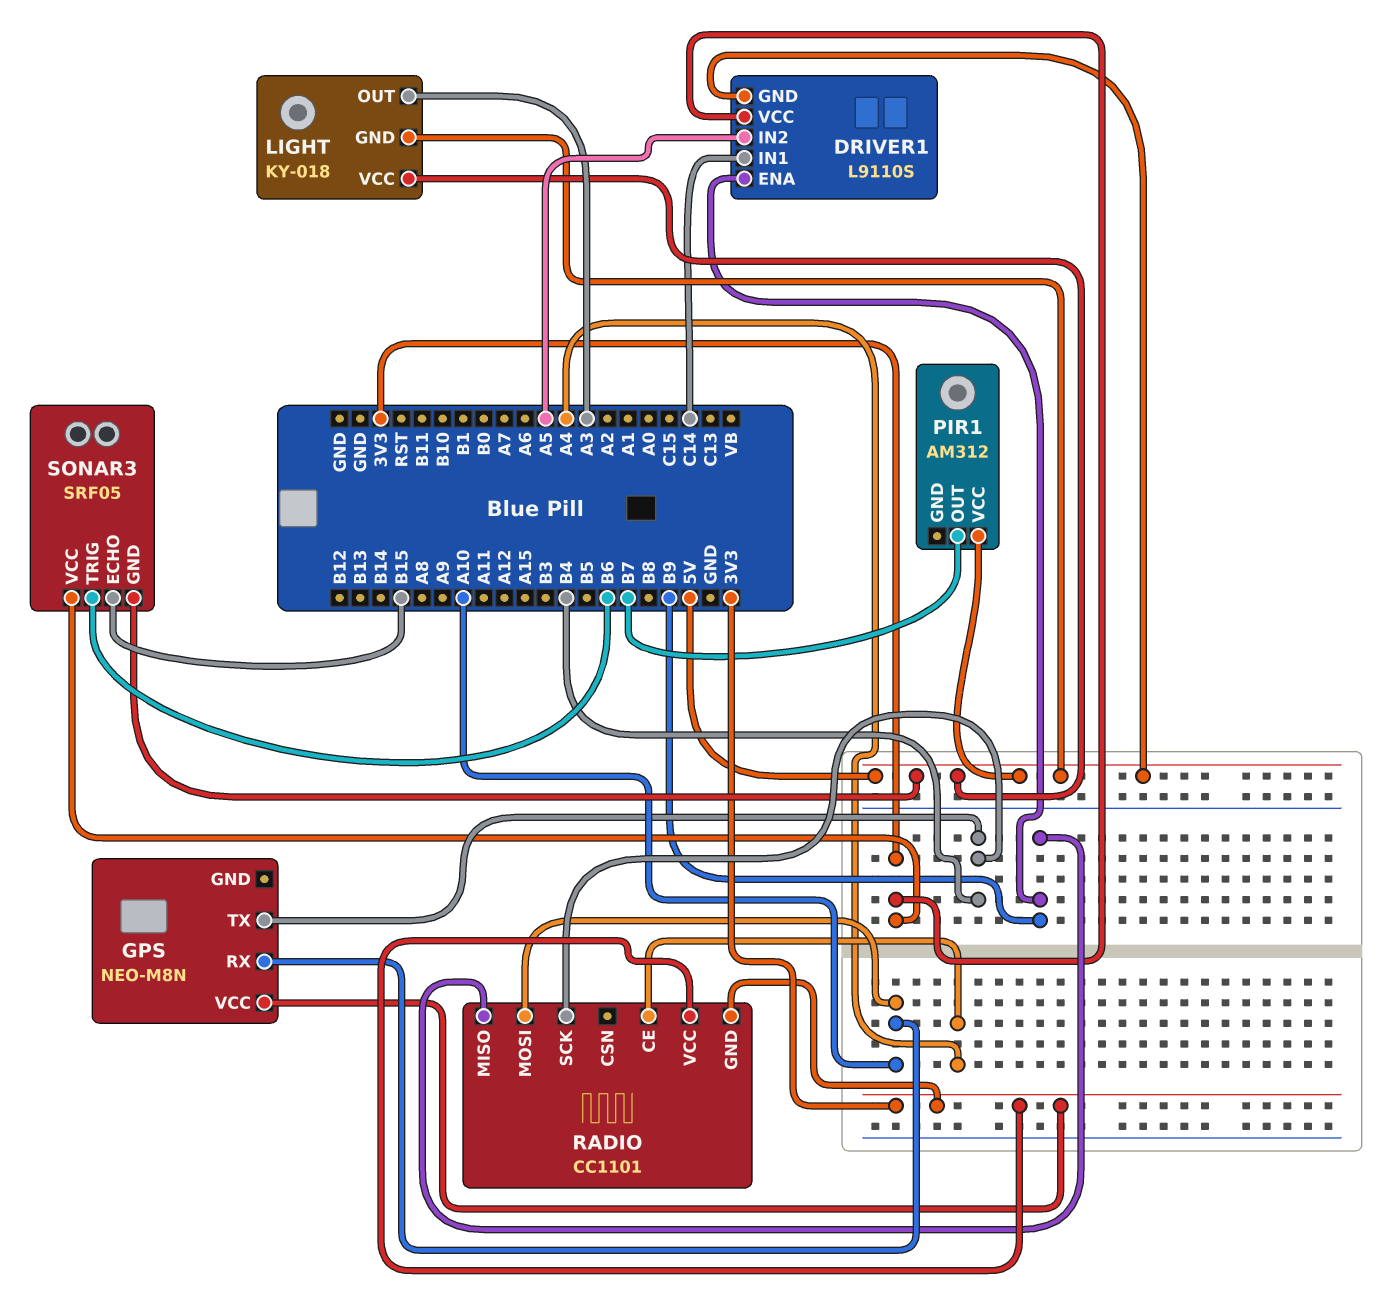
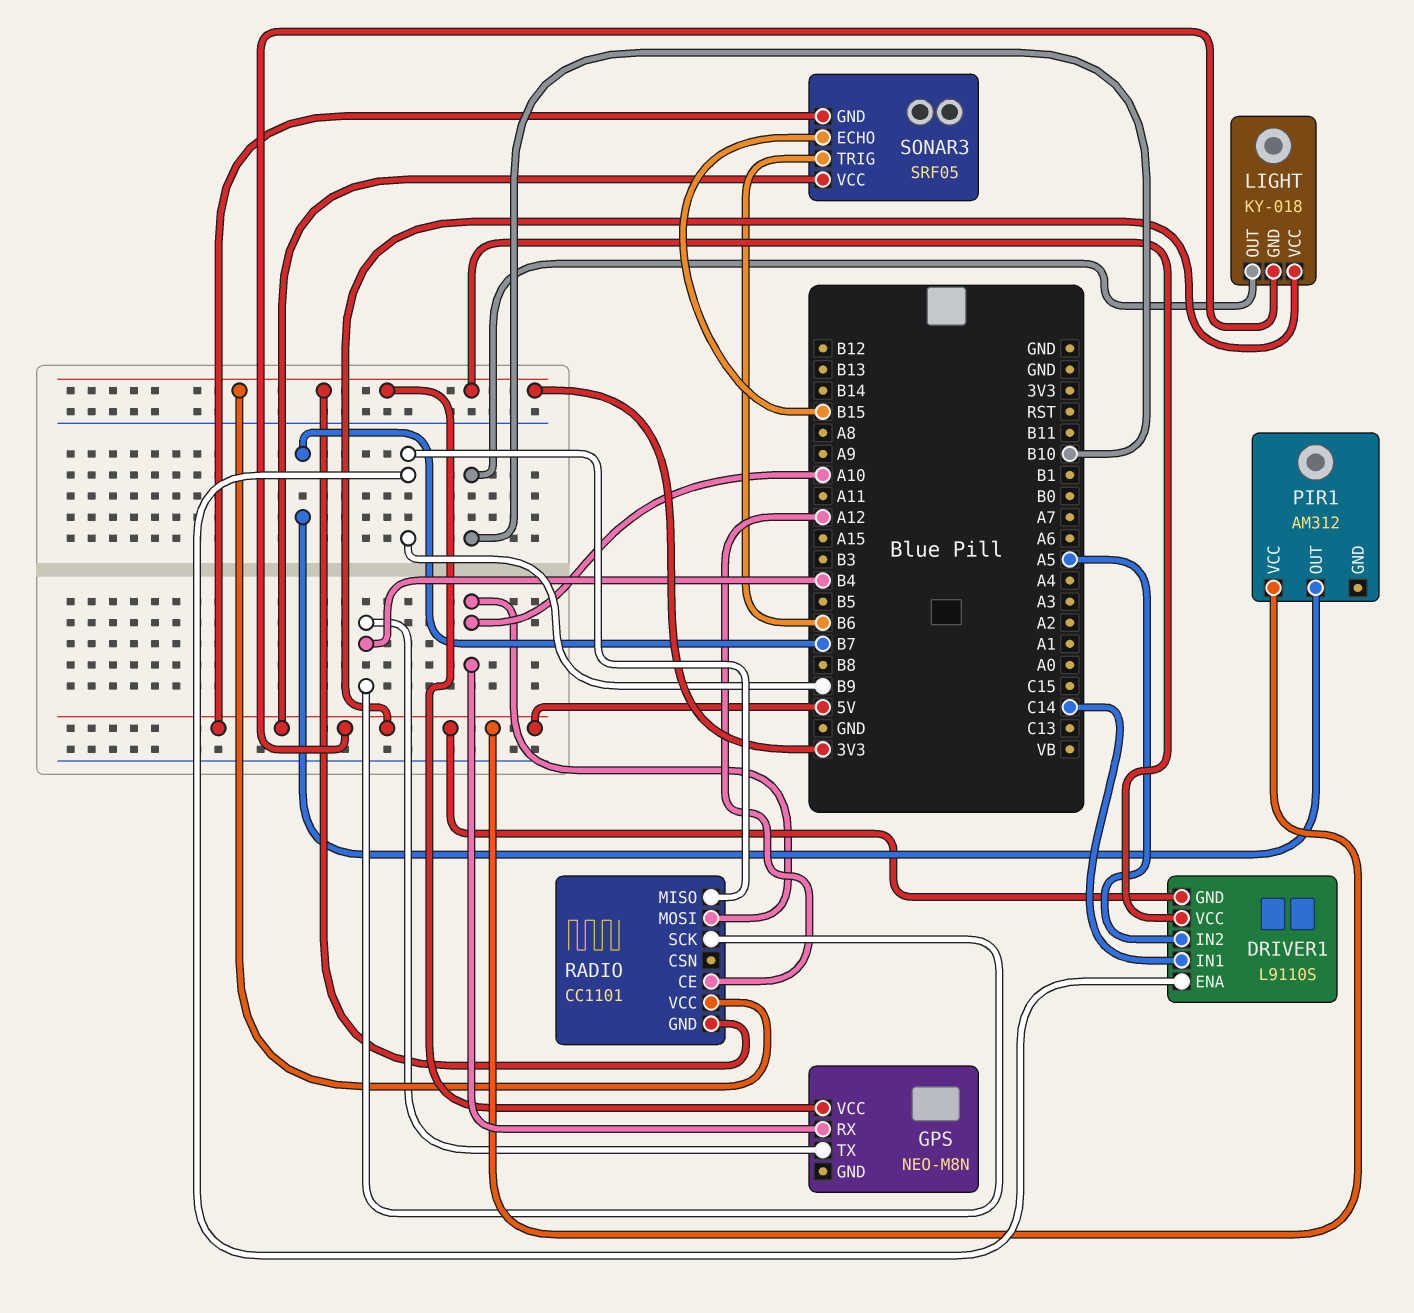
LIGHT pin OUT: A3 -> B10
RADIO pin CE: A4 -> A12
SONAR3 pin VCC: 3V3 -> 5V

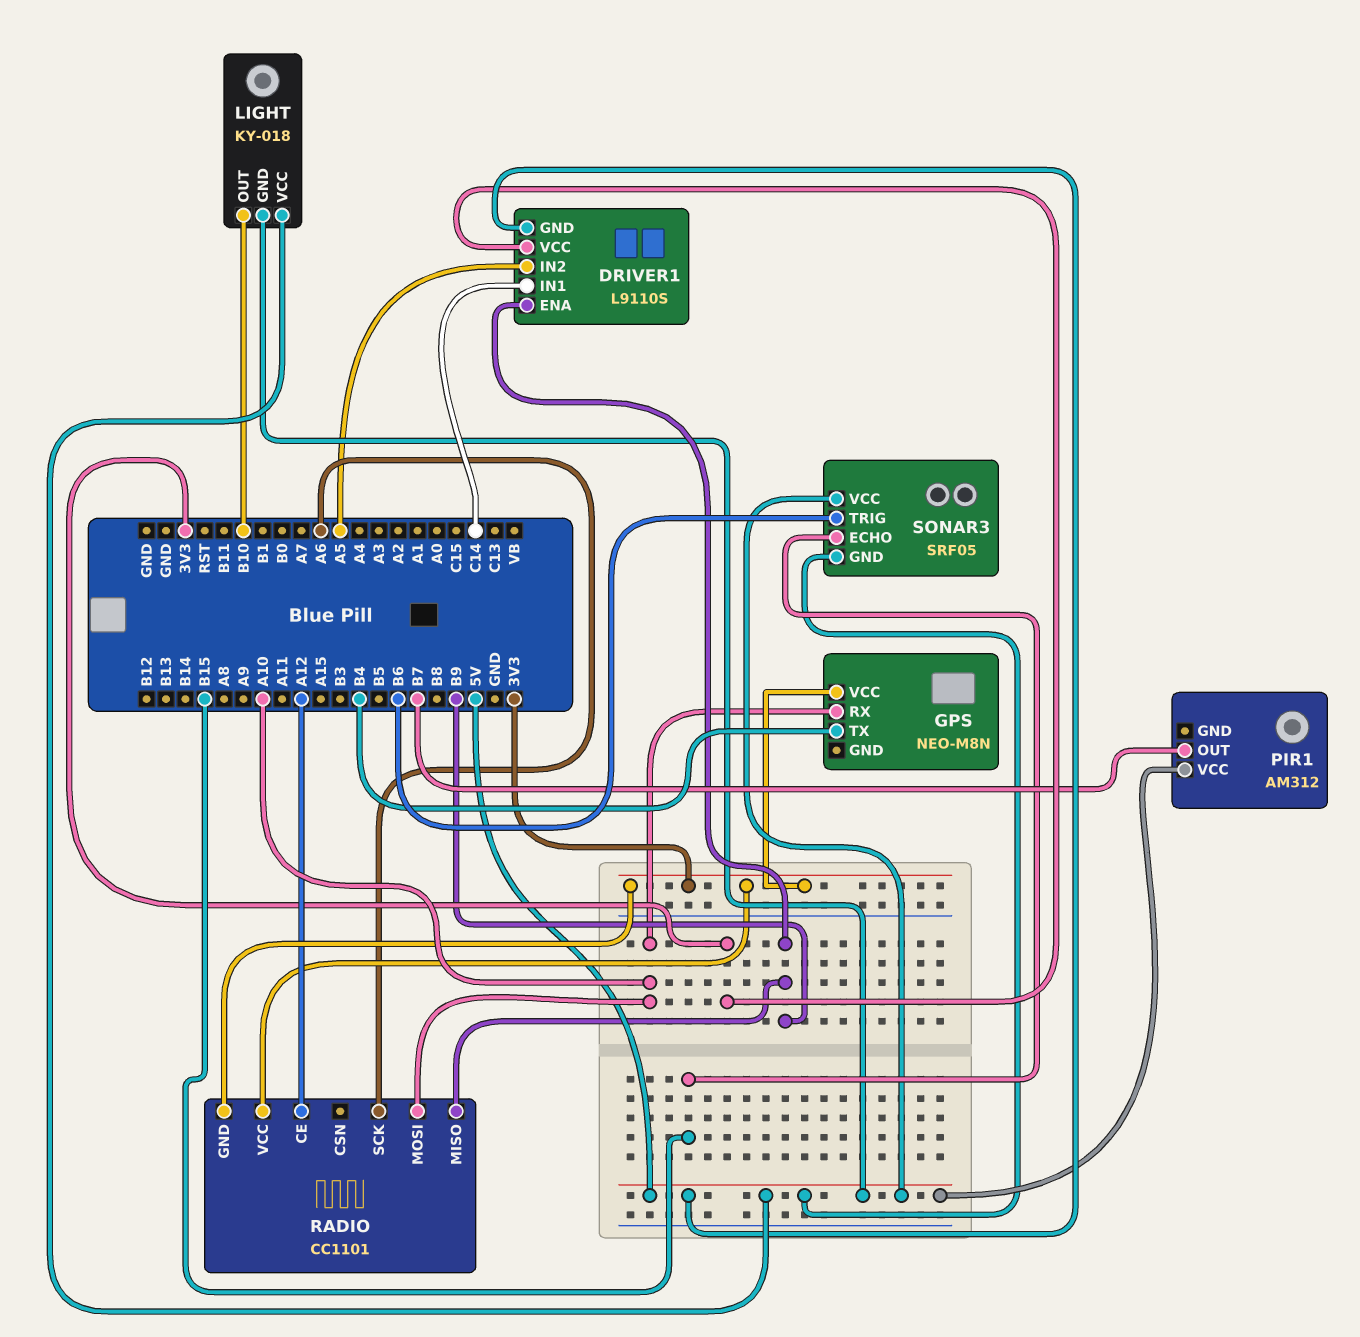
RADIO pin SCK: B4 -> A6

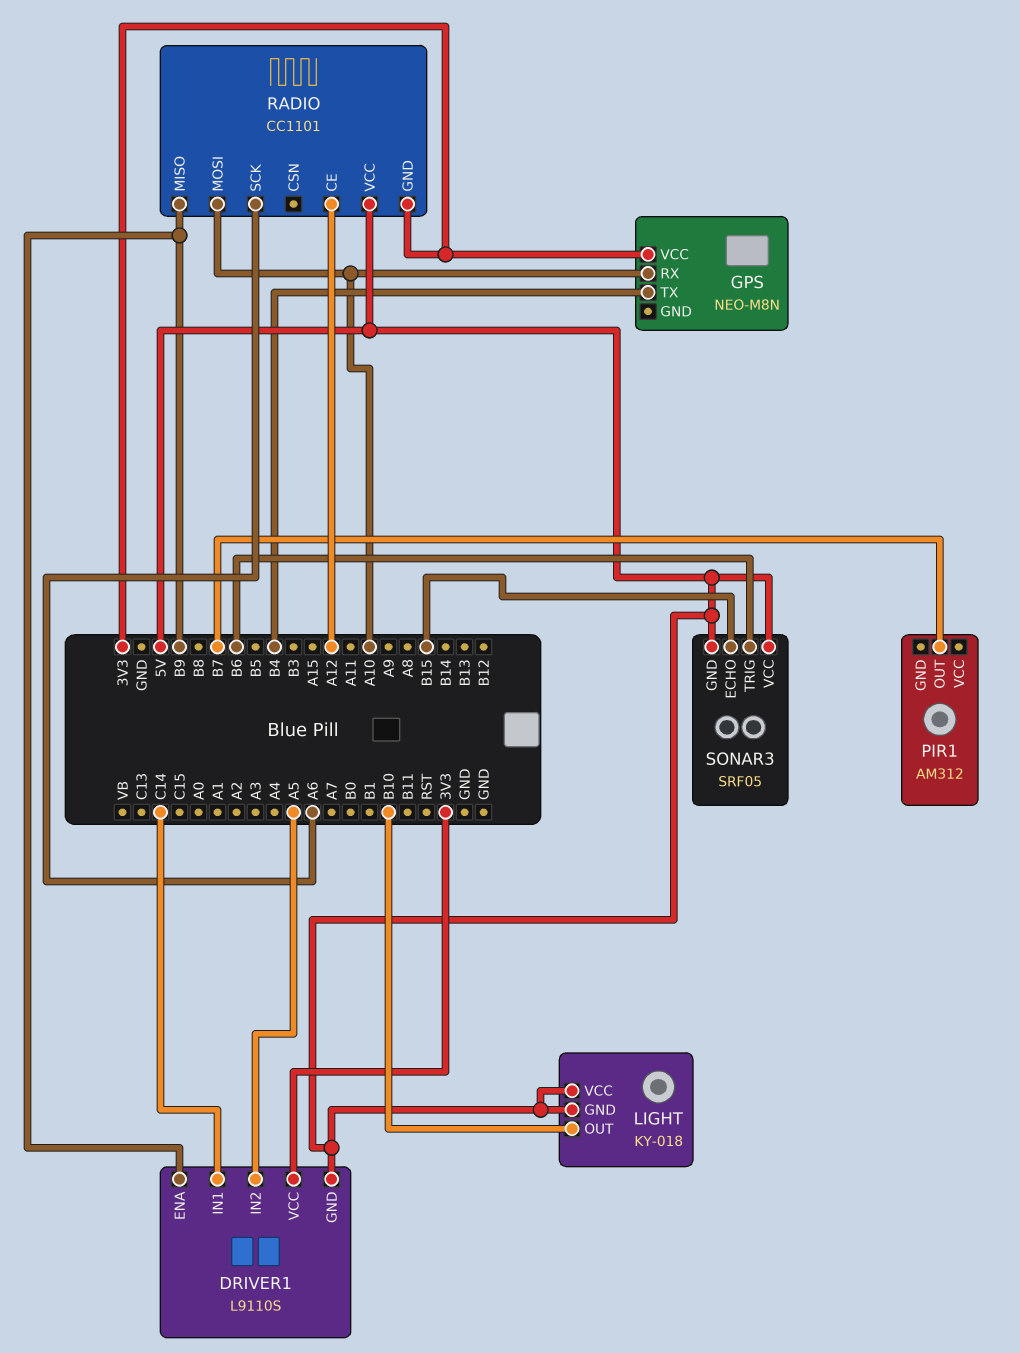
PIR1 pin VCC: 5V -> none
RADIO pin VCC: 3V3 -> 5V

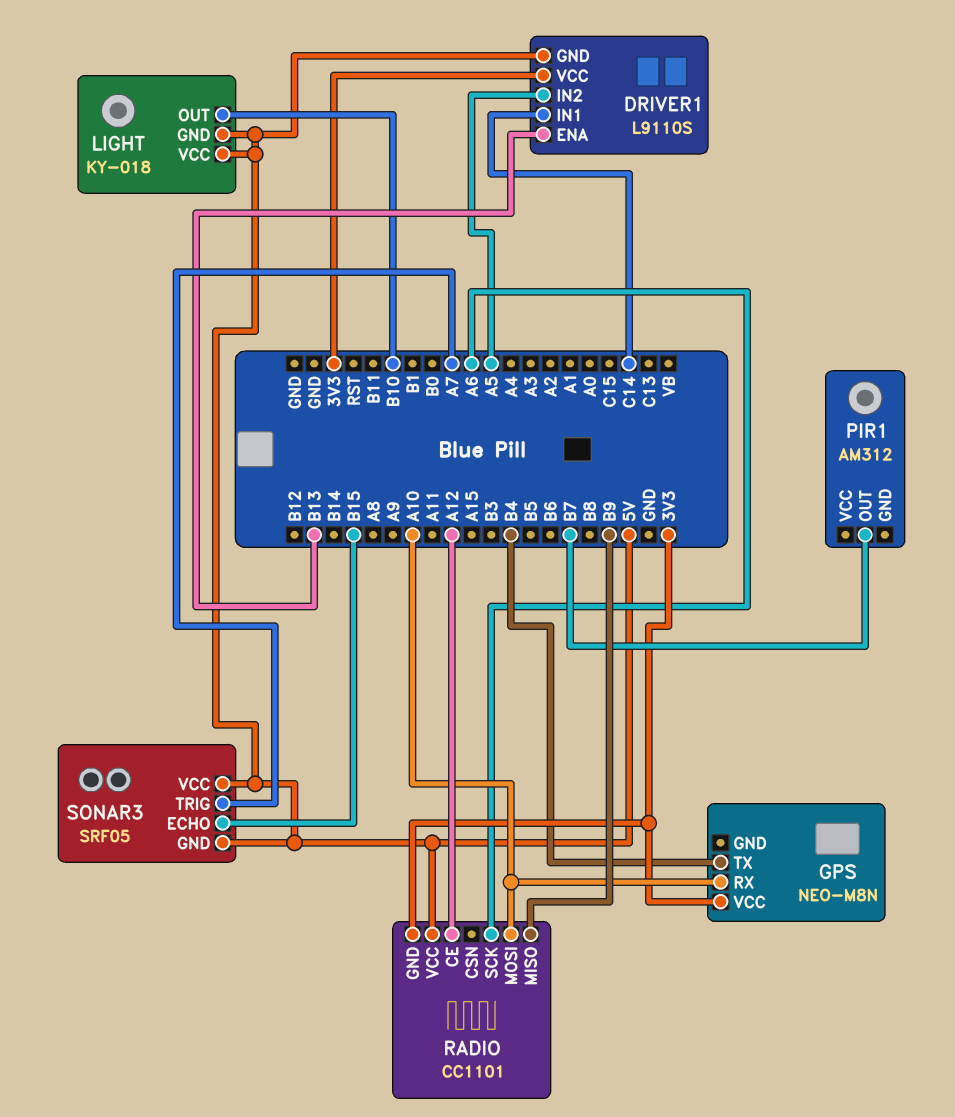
DRIVER1 pin ENA: B9 -> B13
SONAR3 pin TRIG: B6 -> A7

